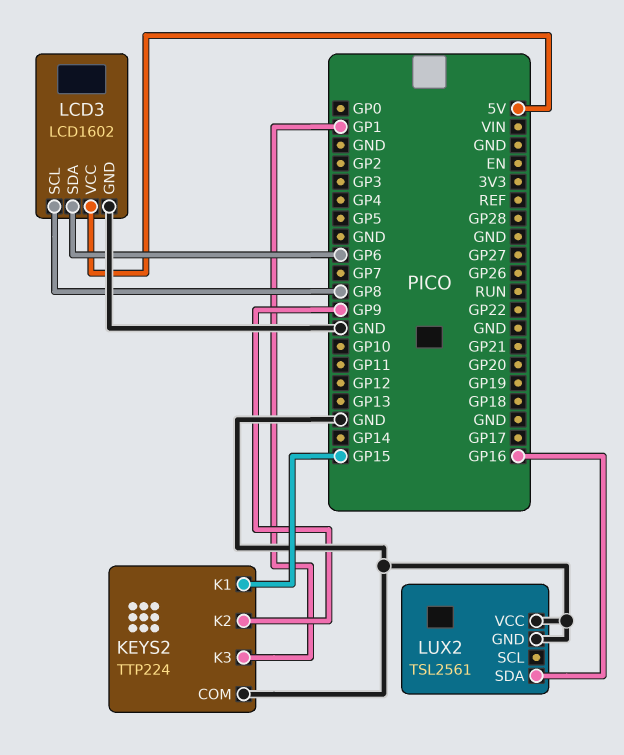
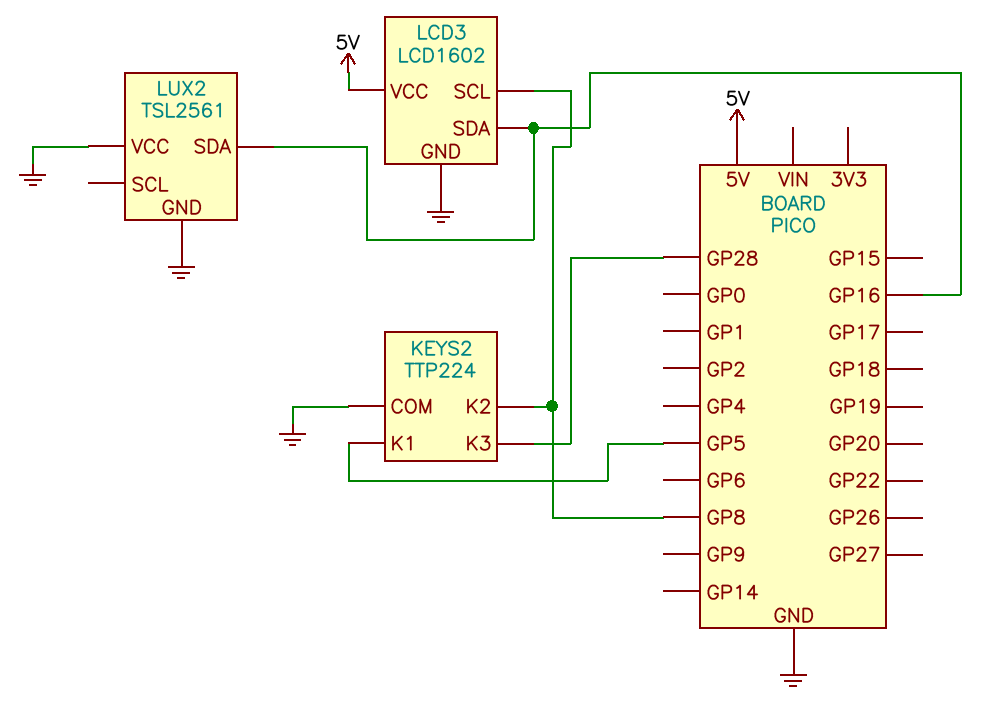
KEYS2 pin K1: GP15 -> GP5
KEYS2 pin K2: GP9 -> GP8
KEYS2 pin K3: GP1 -> GP28
LCD3 pin SDA: GP6 -> GP16

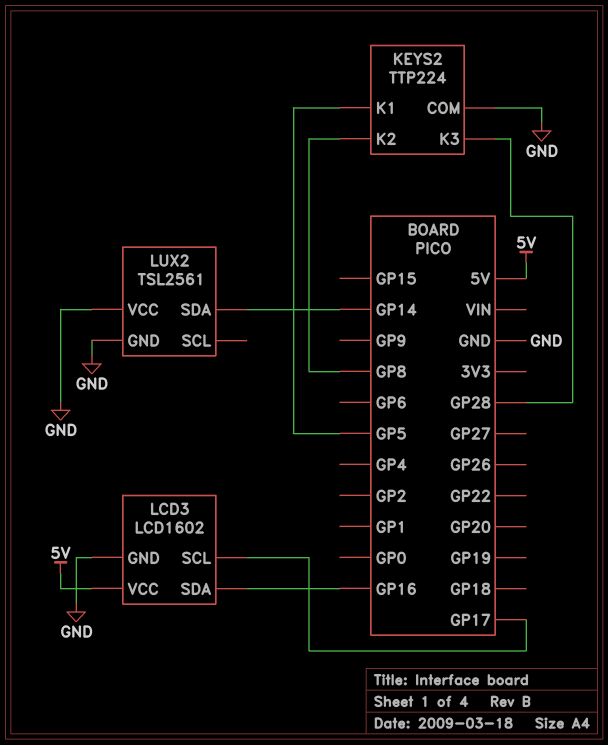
LCD3 pin SCL: GP8 -> GP17
LUX2 pin SDA: GP16 -> GP14

